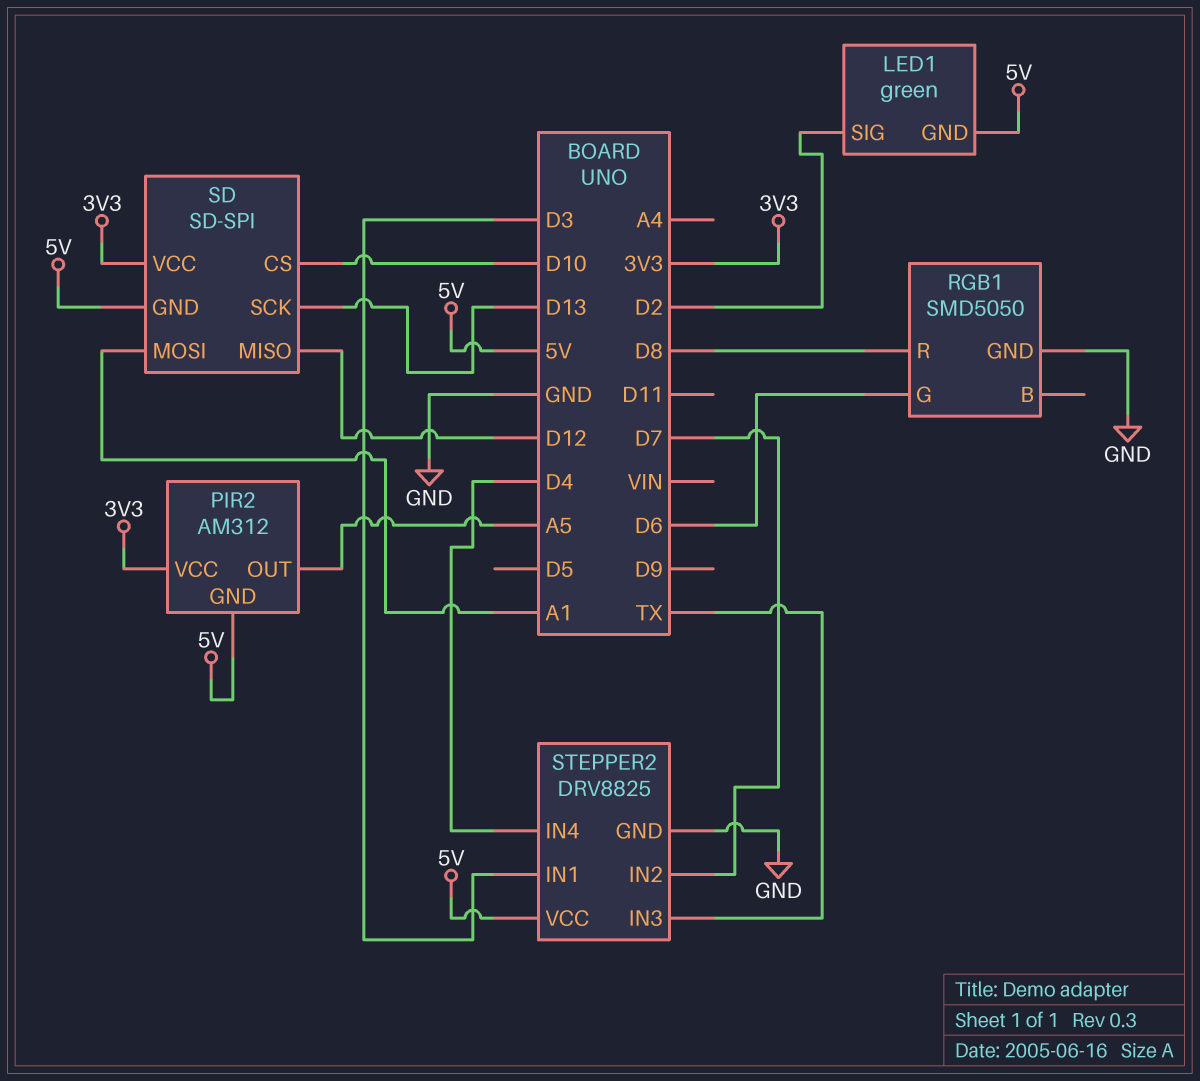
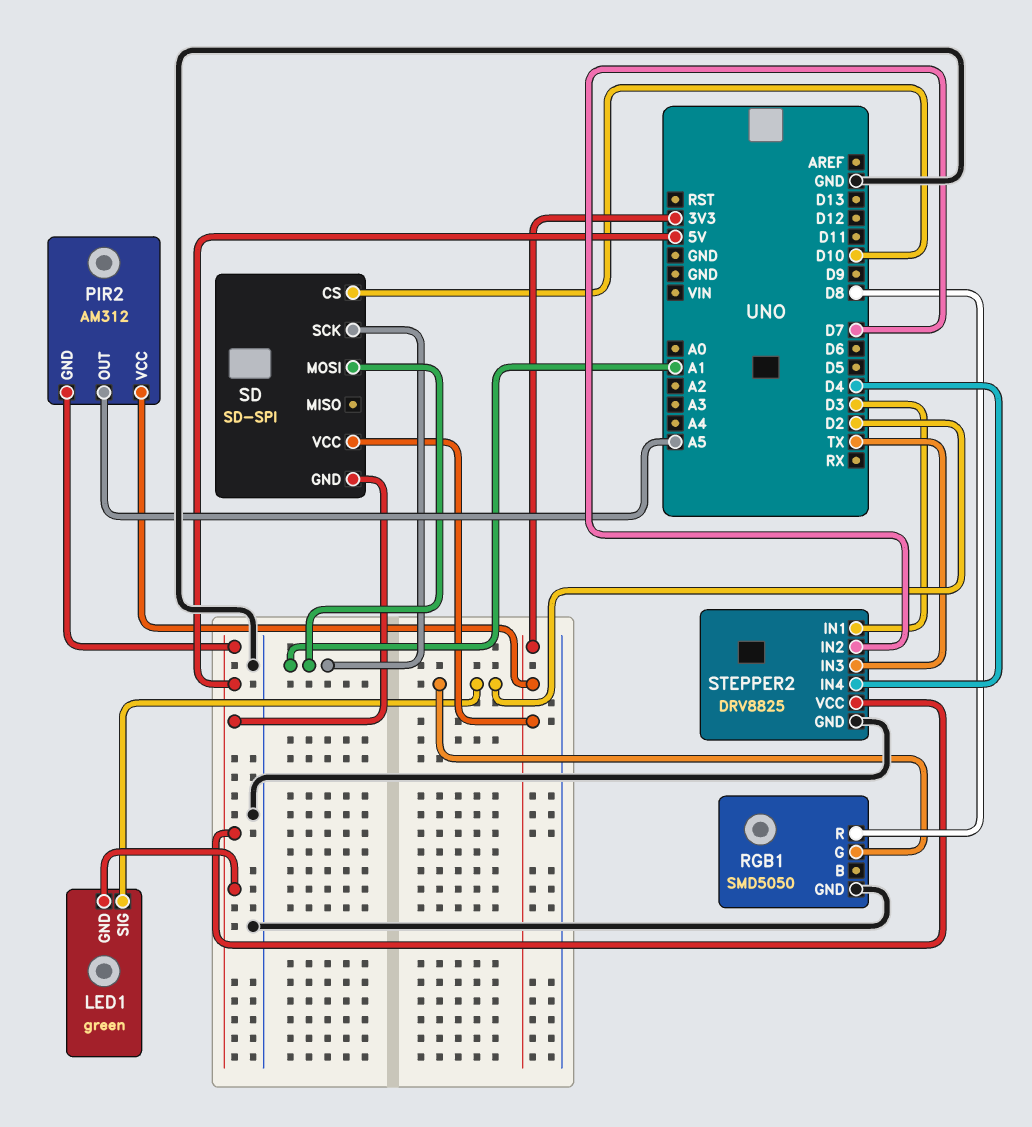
RGB1 pin G: D6 -> D2
SD pin MISO: D12 -> none
SD pin SCK: D13 -> A1

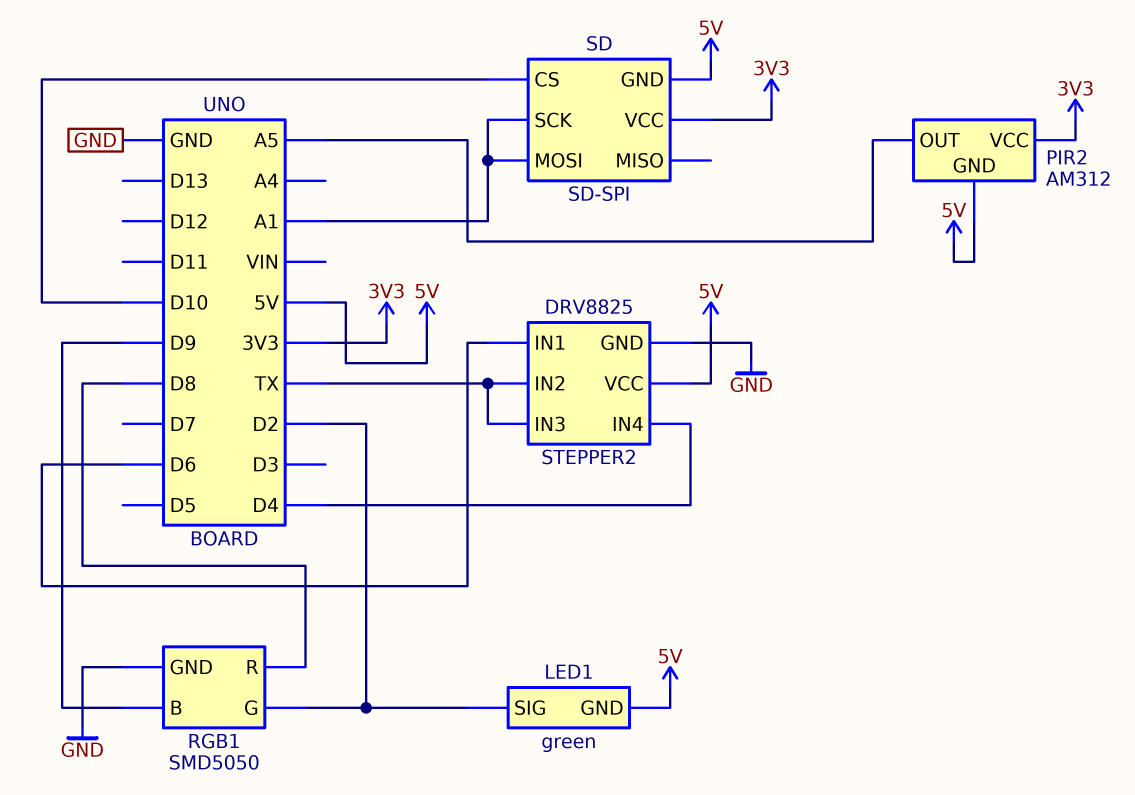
RGB1 pin B: none -> D9
STEPPER2 pin IN1: D3 -> D6
STEPPER2 pin IN2: D7 -> TX

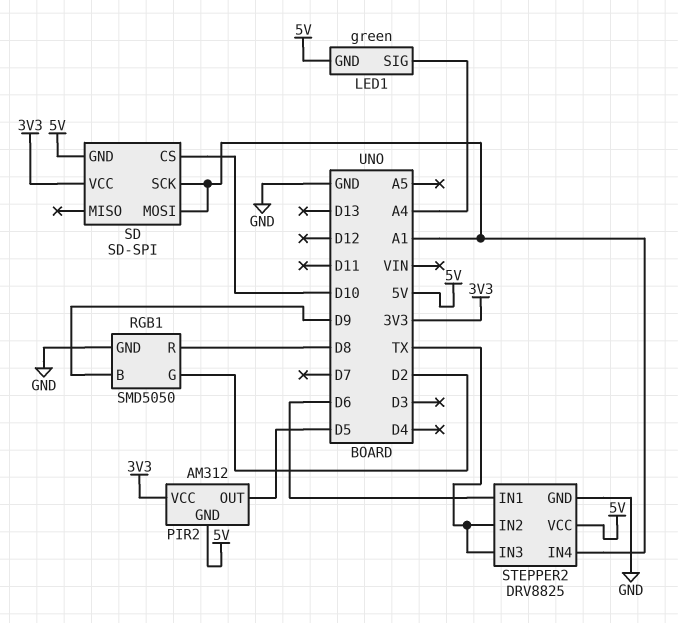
LED1 pin SIG: D2 -> A4
PIR2 pin OUT: A5 -> D5
STEPPER2 pin IN4: D4 -> A1

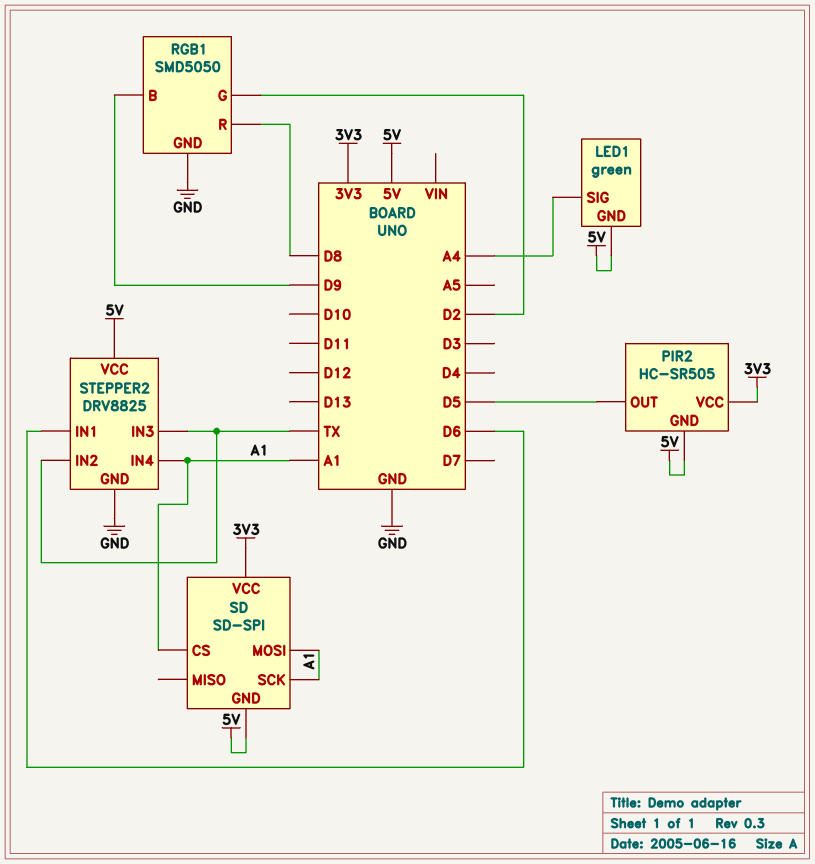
PIR2: AM312 -> HC-SR505
SD pin CS: D10 -> A1

